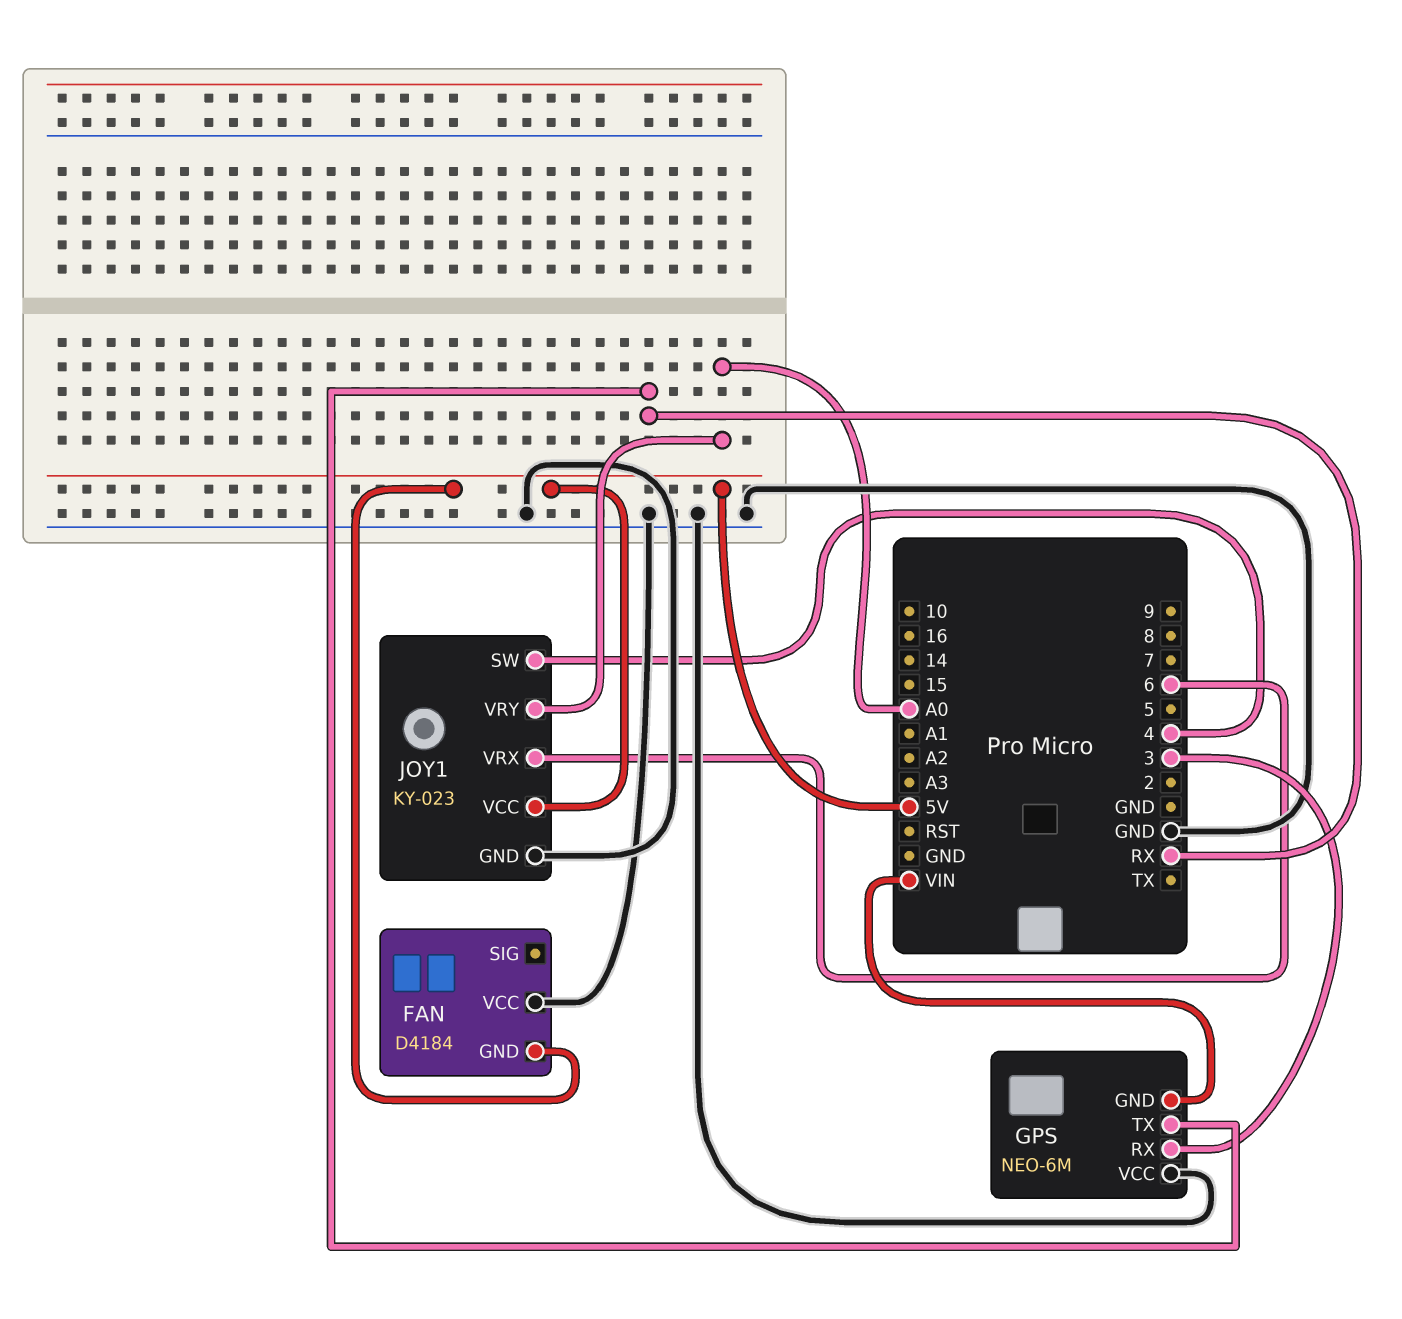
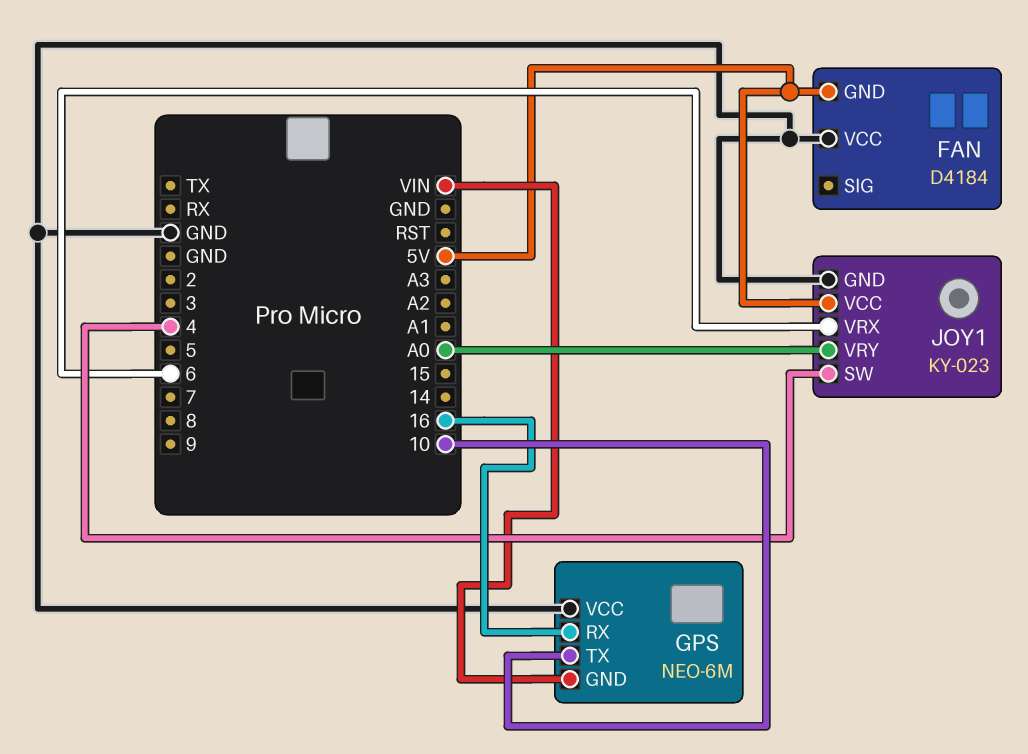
GPS pin RX: 3 -> 16
GPS pin TX: RX -> 10

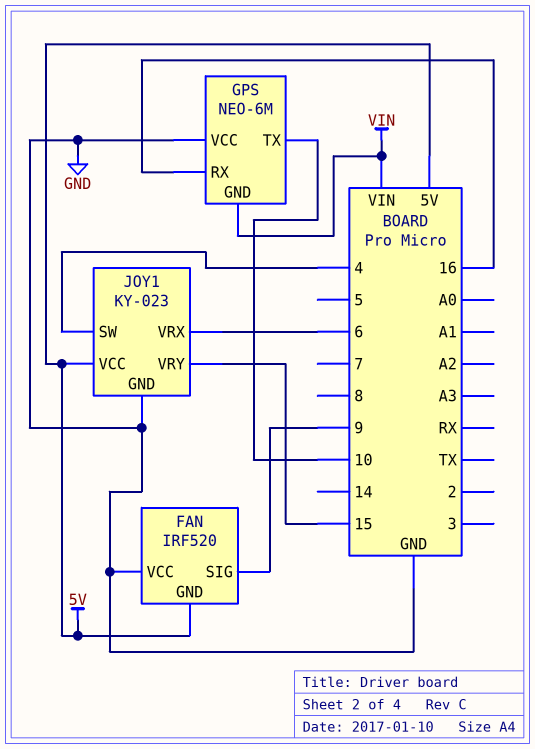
FAN: D4184 -> IRF520
FAN pin SIG: none -> 9
JOY1 pin VRY: A0 -> 15

